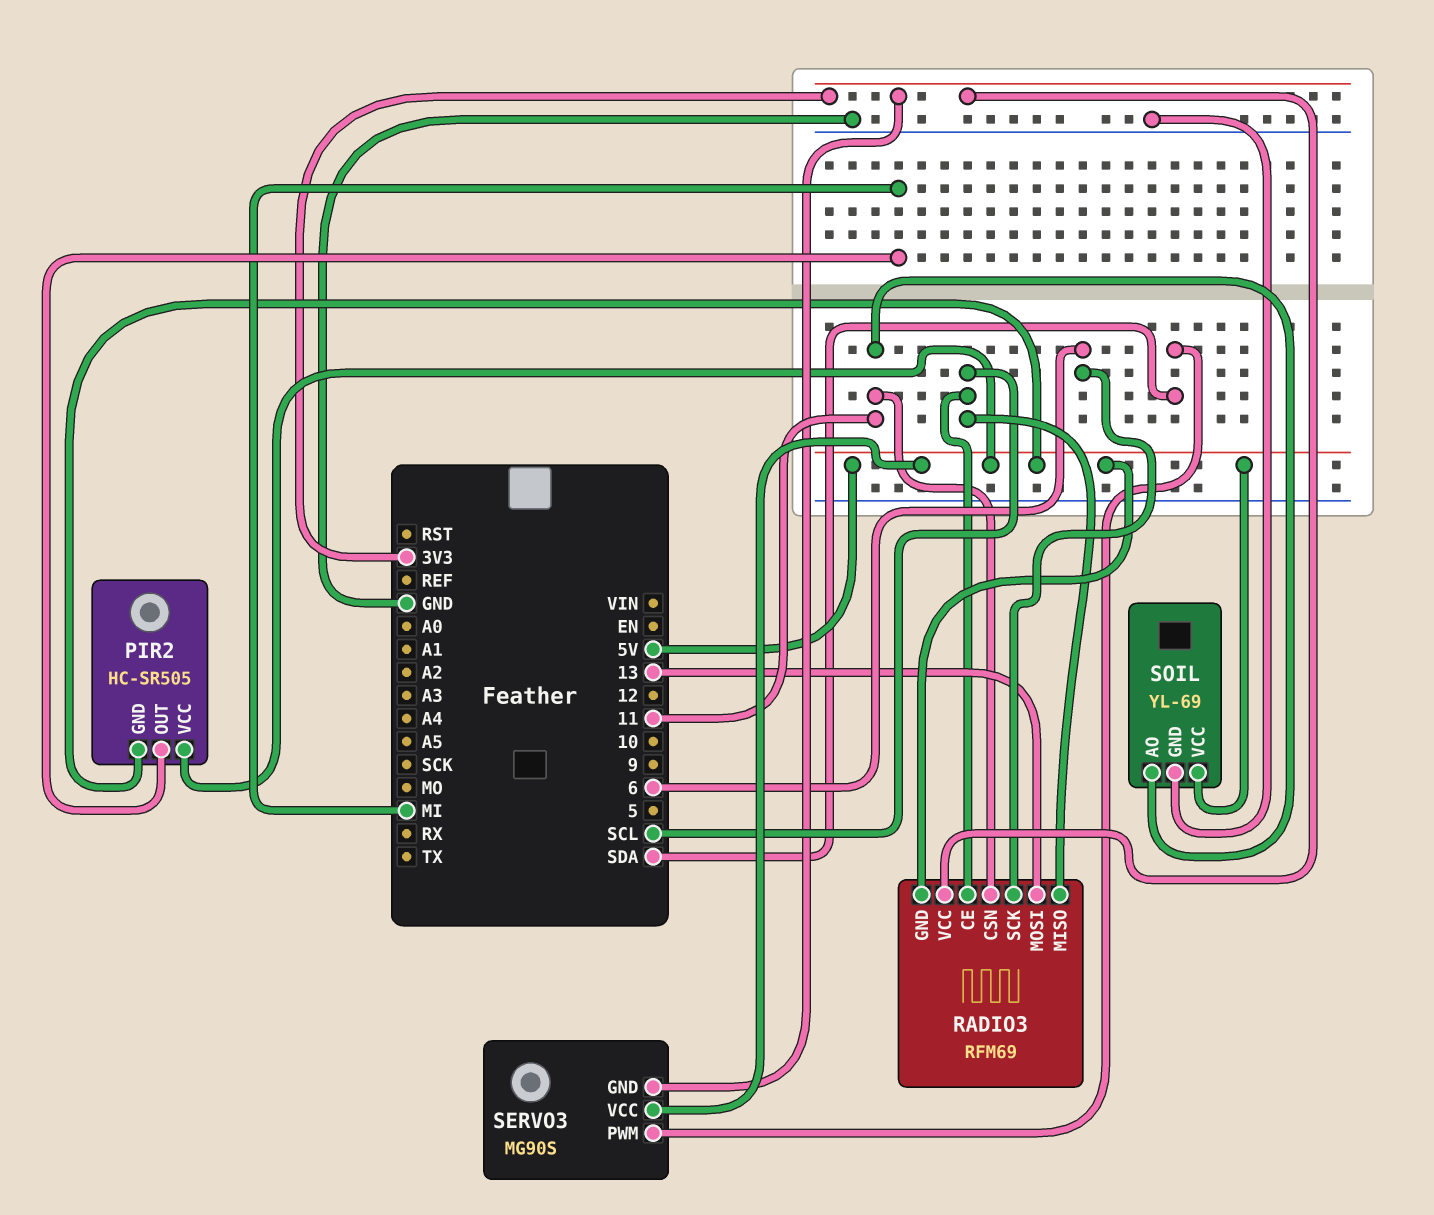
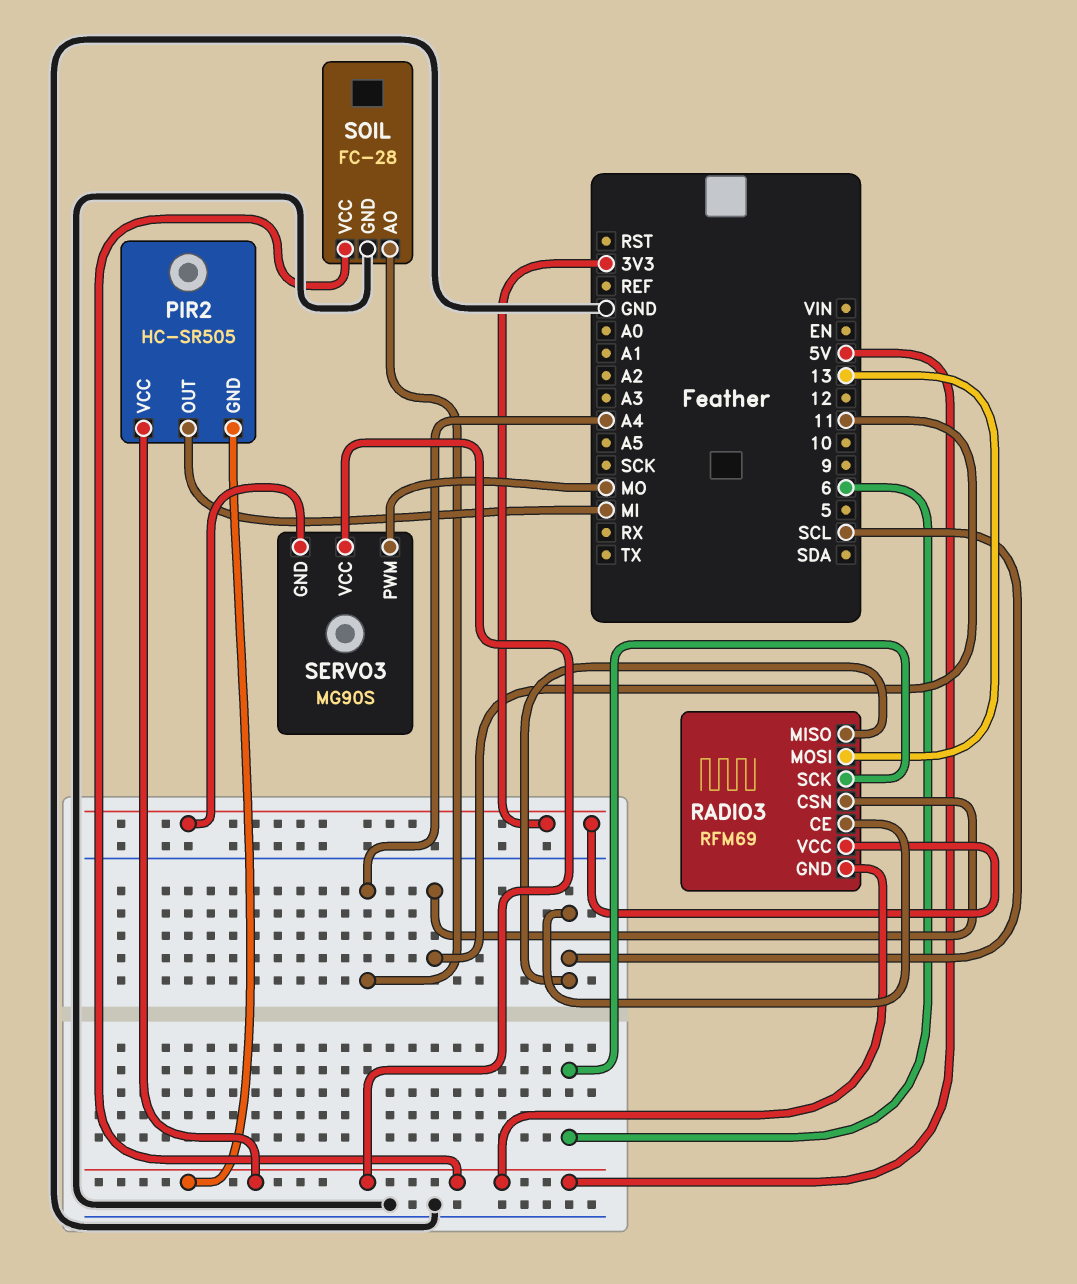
SERVO3 pin PWM: SDA -> MO
SOIL: YL-69 -> FC-28
SOIL pin AO: 11 -> A4

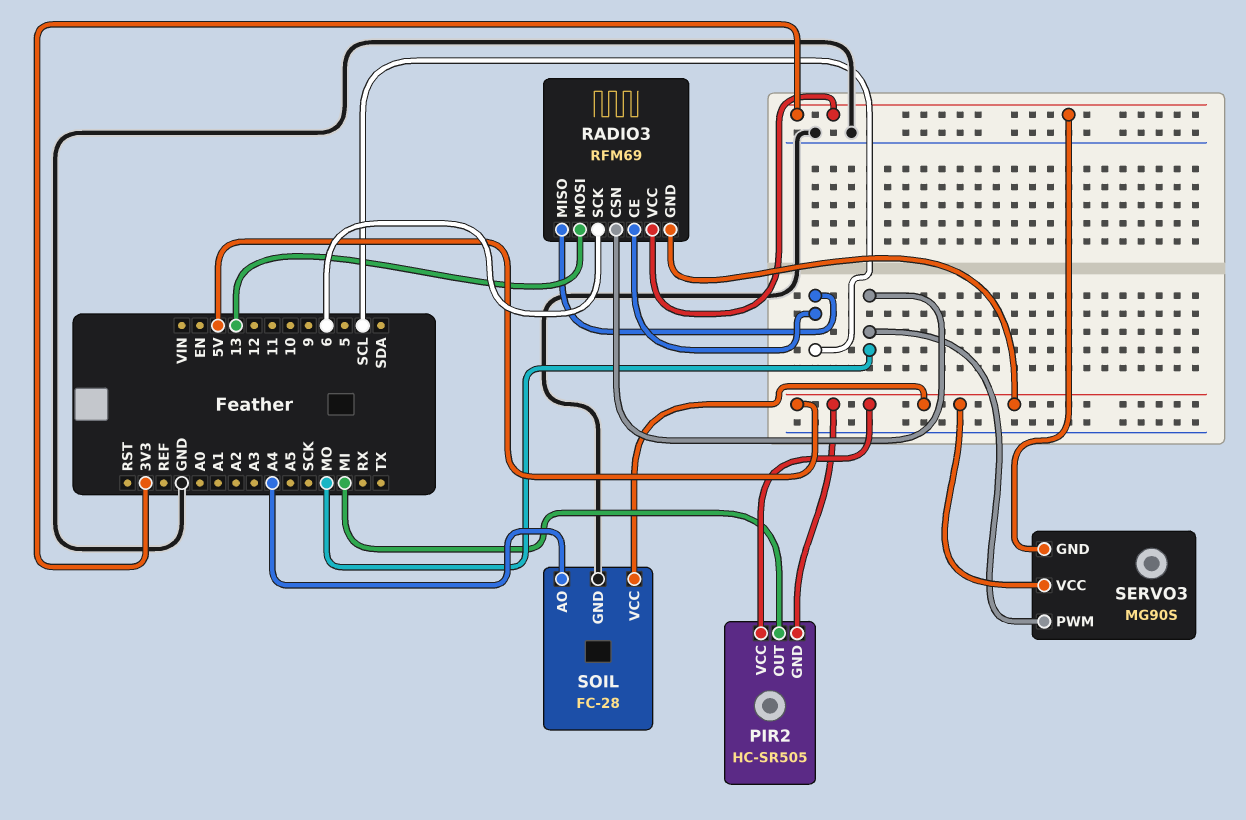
RADIO3 pin CSN: 11 -> MO

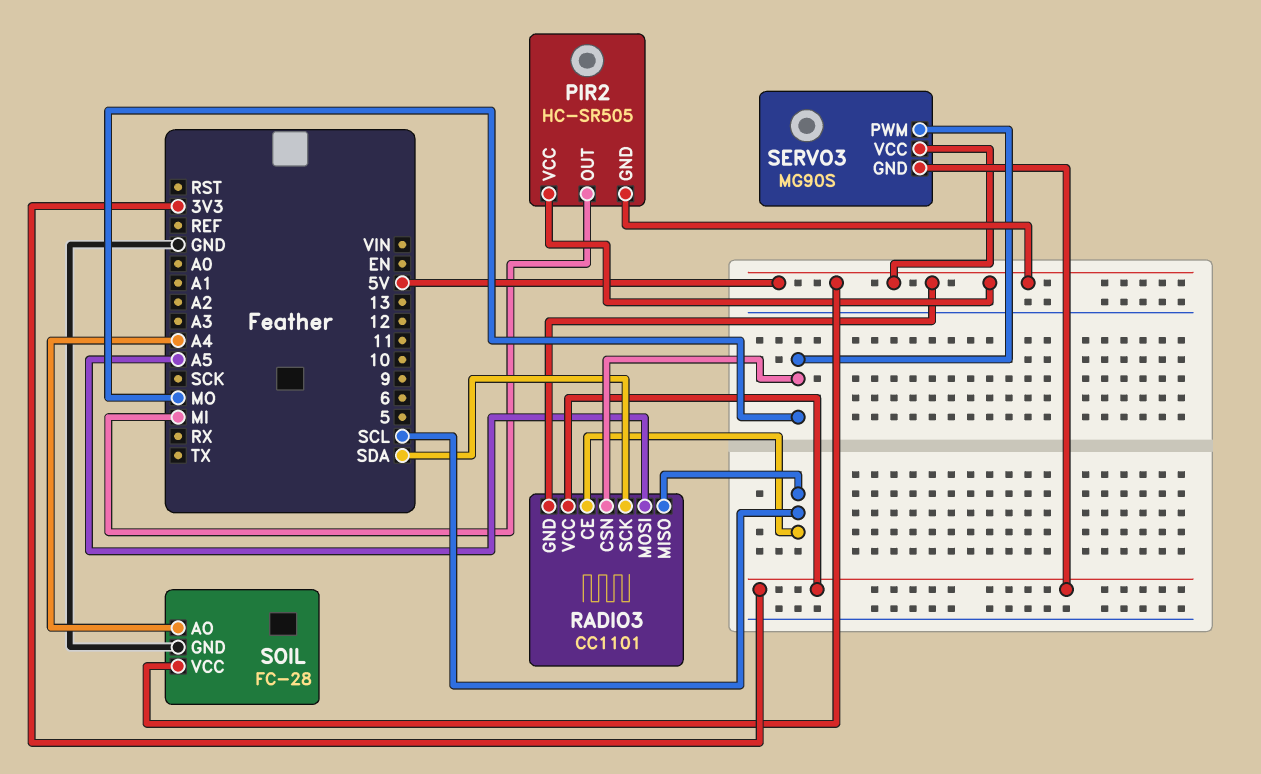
RADIO3: RFM69 -> CC1101
RADIO3 pin MOSI: 13 -> A5
RADIO3 pin SCK: 6 -> SDA

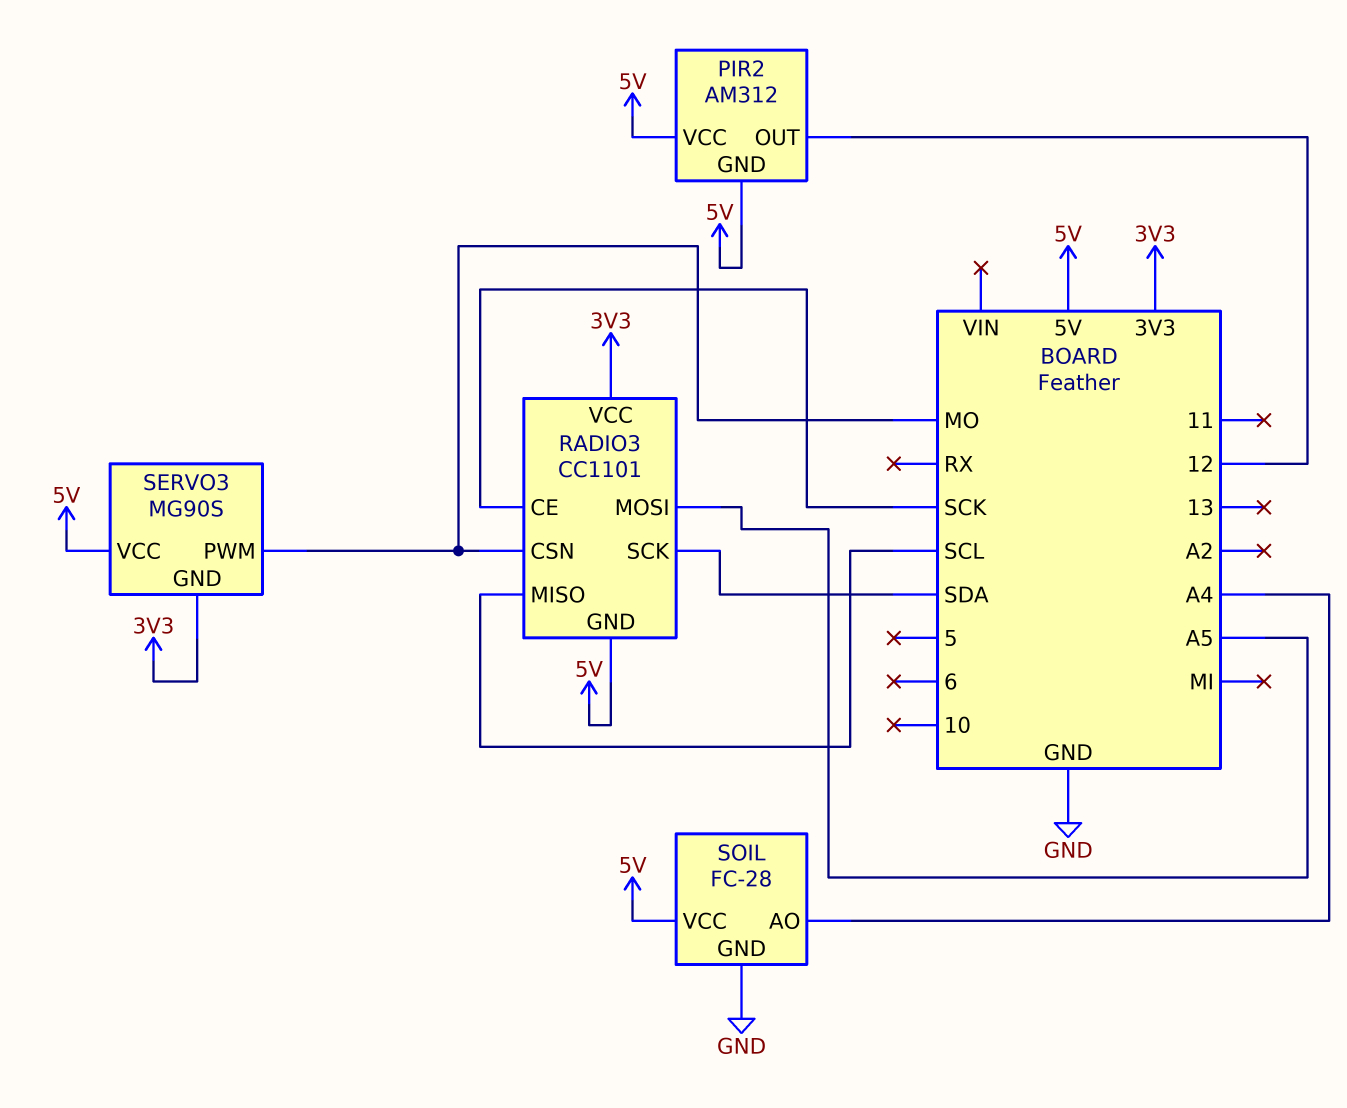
PIR2: HC-SR505 -> AM312
PIR2 pin OUT: MI -> 12
RADIO3 pin CE: SCL -> SCK

